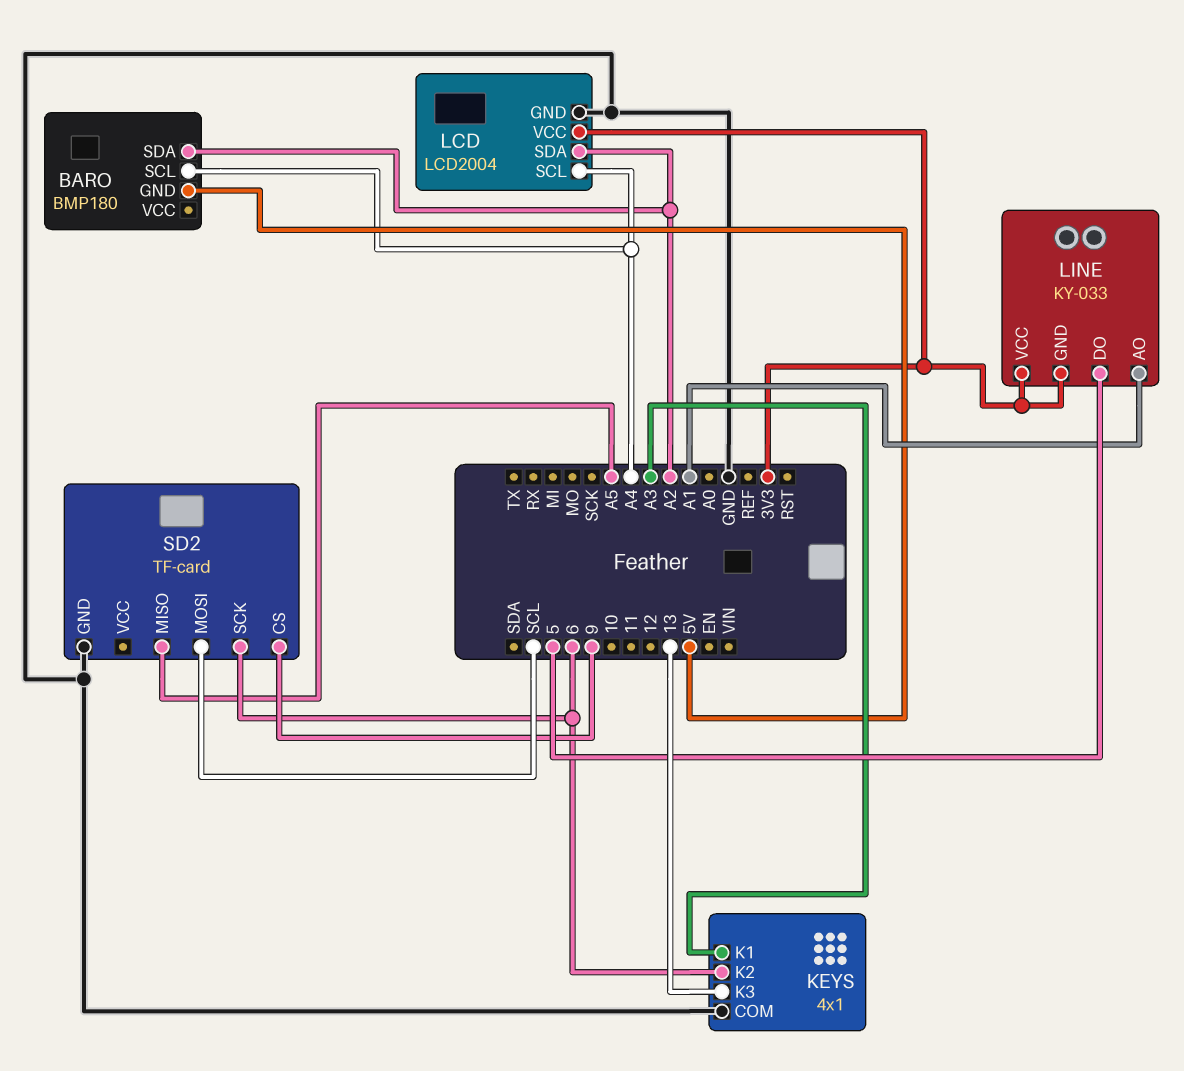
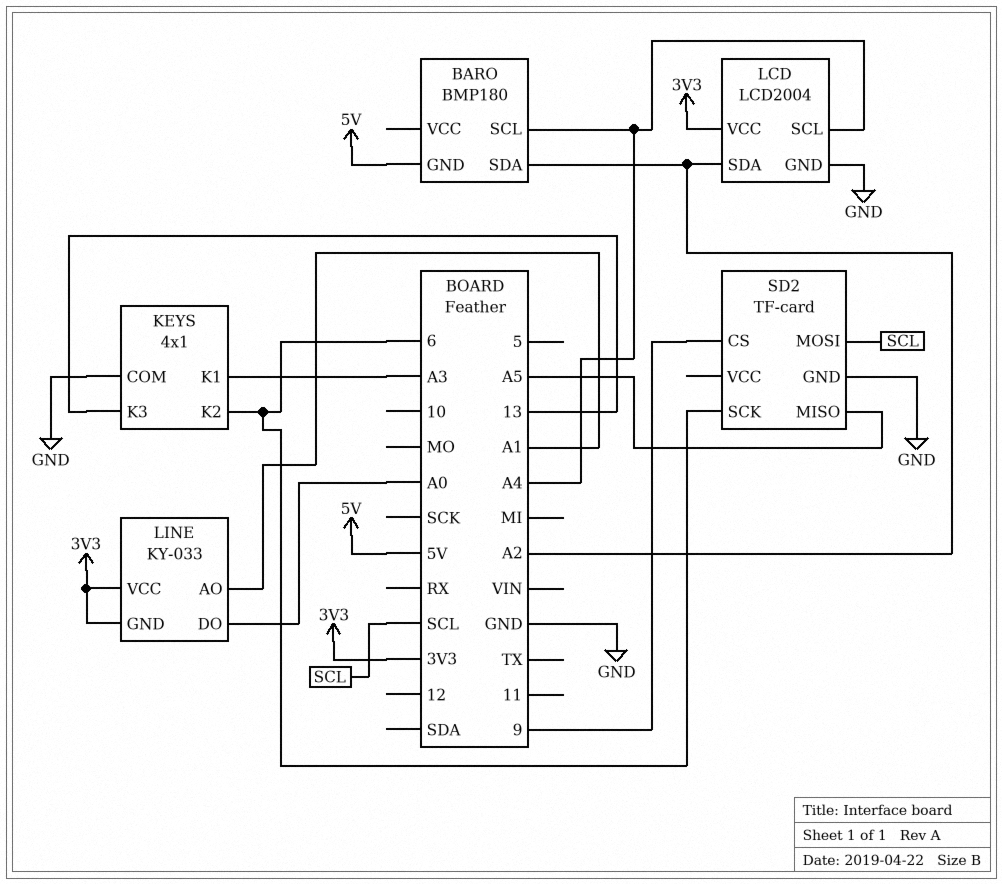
LINE pin DO: 5 -> A0

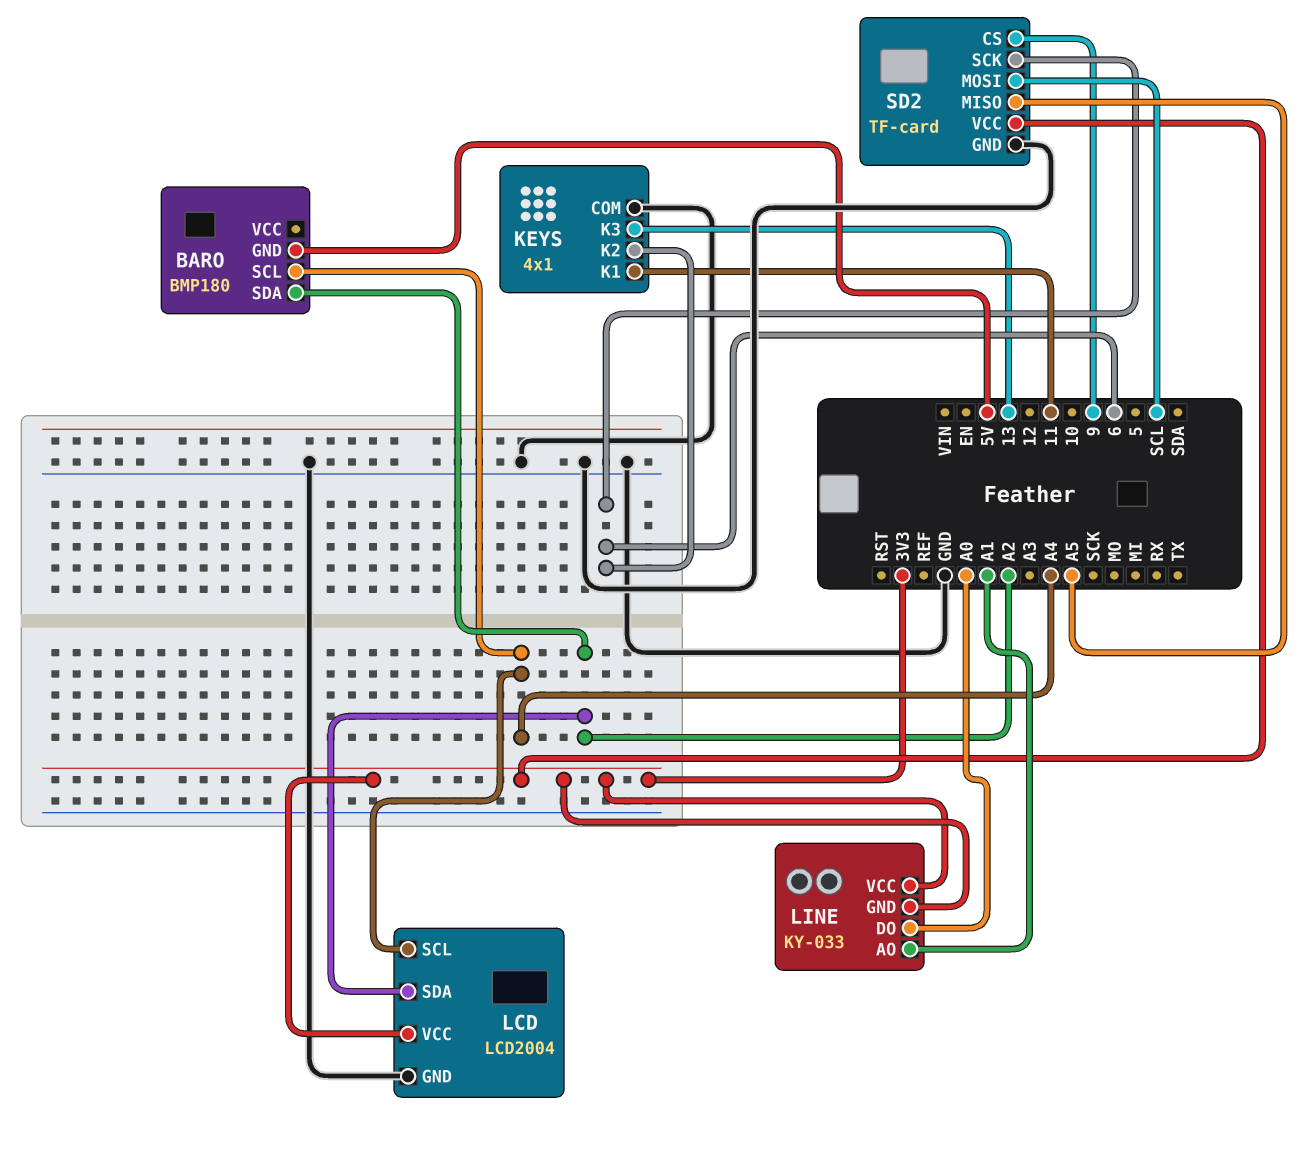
KEYS pin K1: A3 -> 11
SD2 pin VCC: none -> 3V3

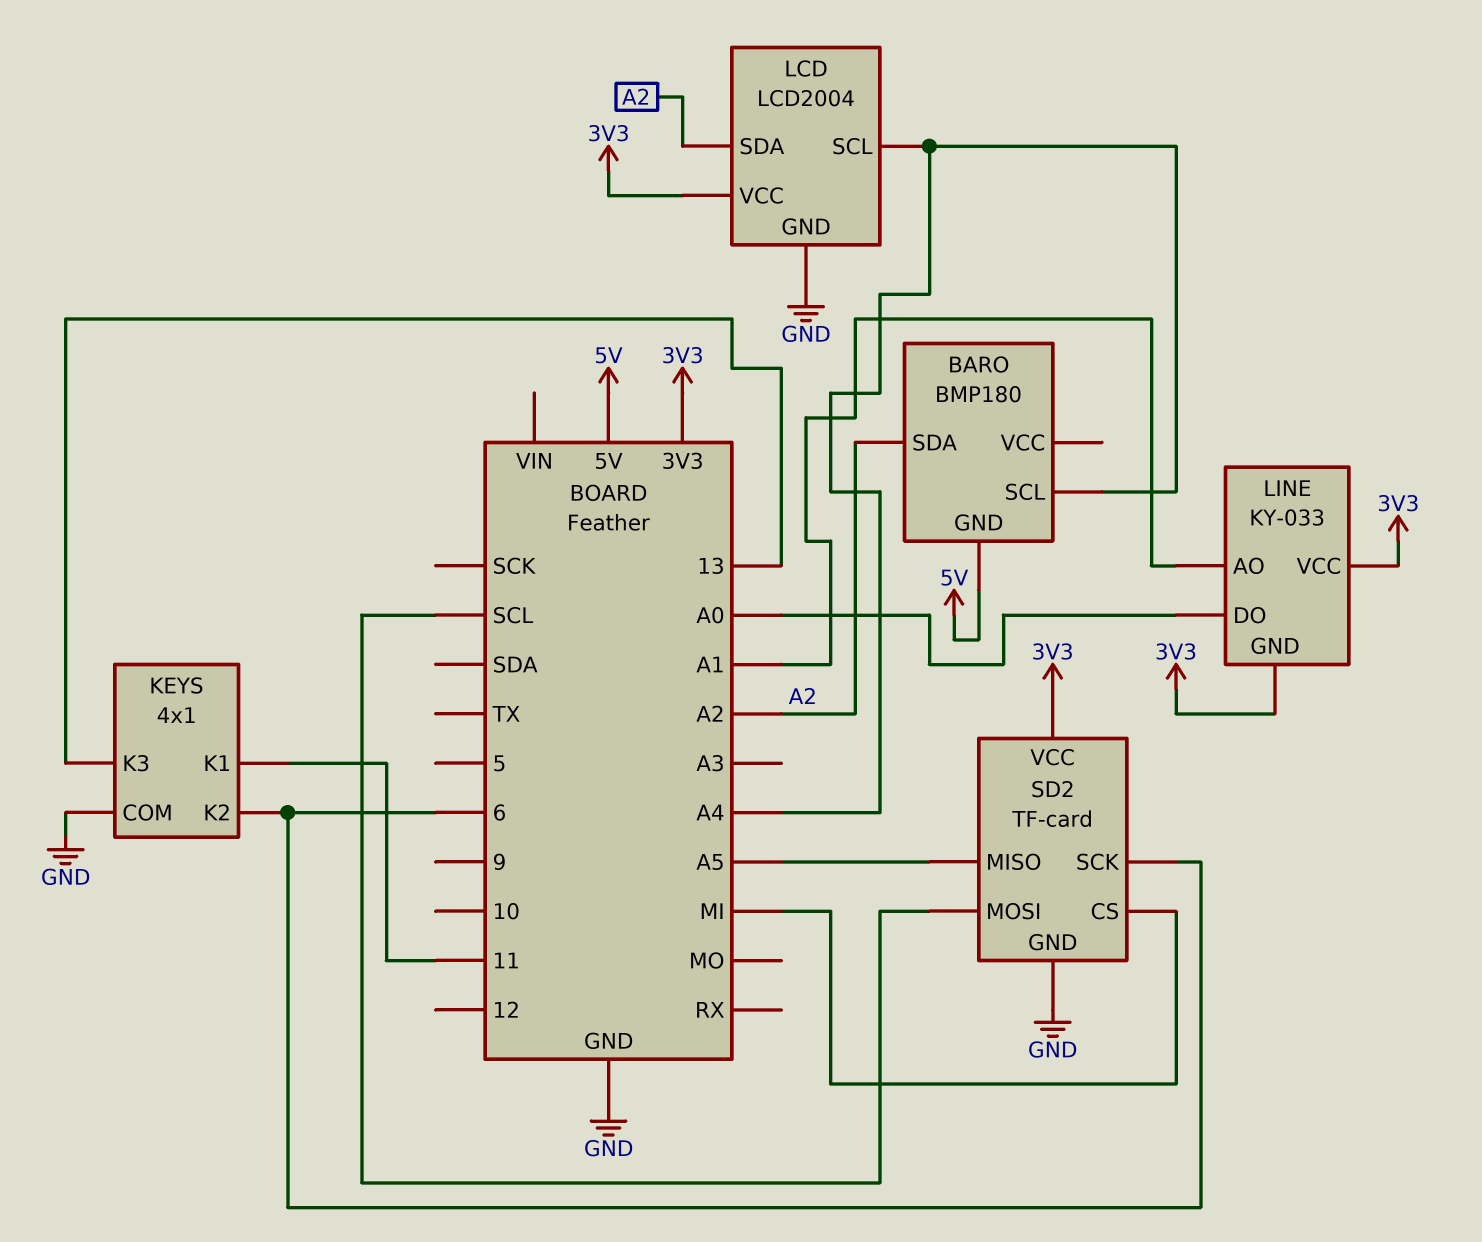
SD2 pin CS: 9 -> MI

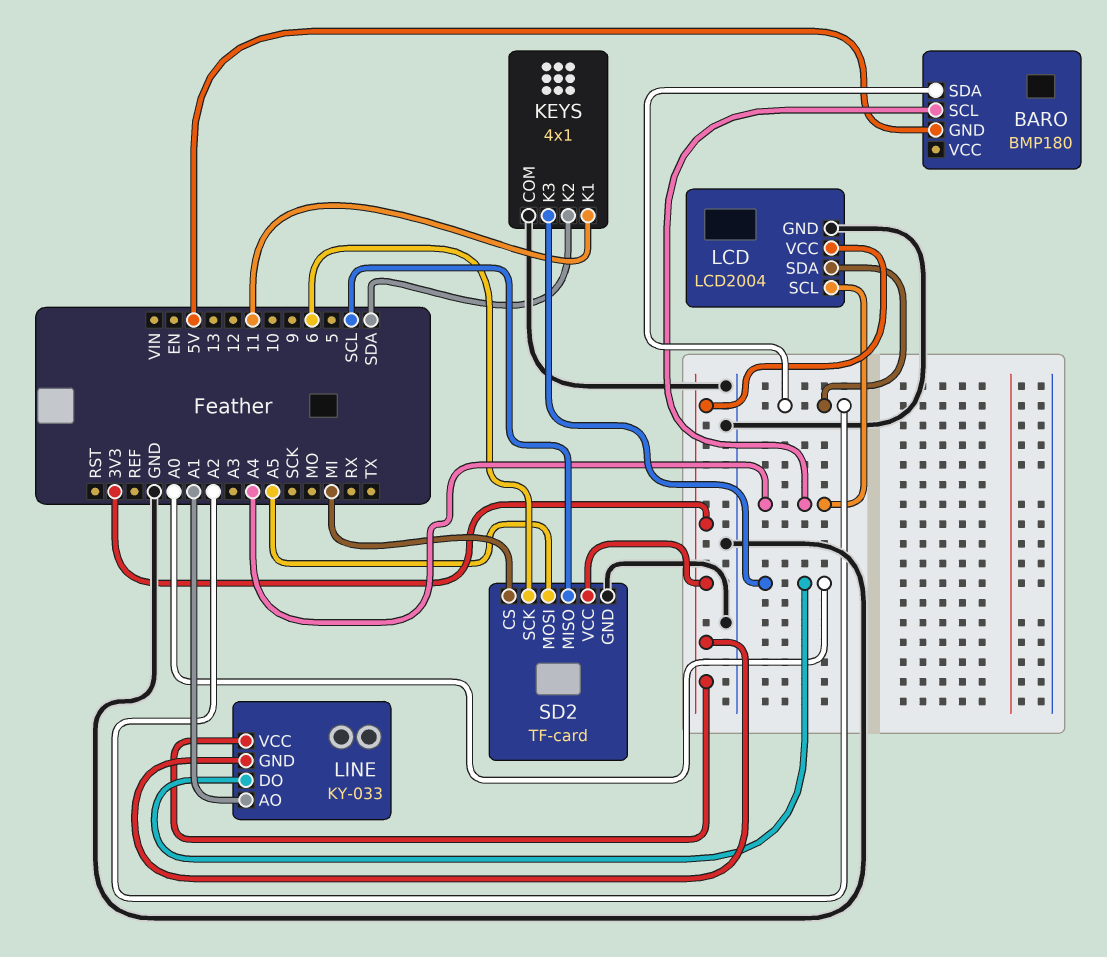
KEYS pin K2: 6 -> SDA
KEYS pin K3: 13 -> A0
SD2 pin MISO: A5 -> SCL
SD2 pin MOSI: SCL -> A5

